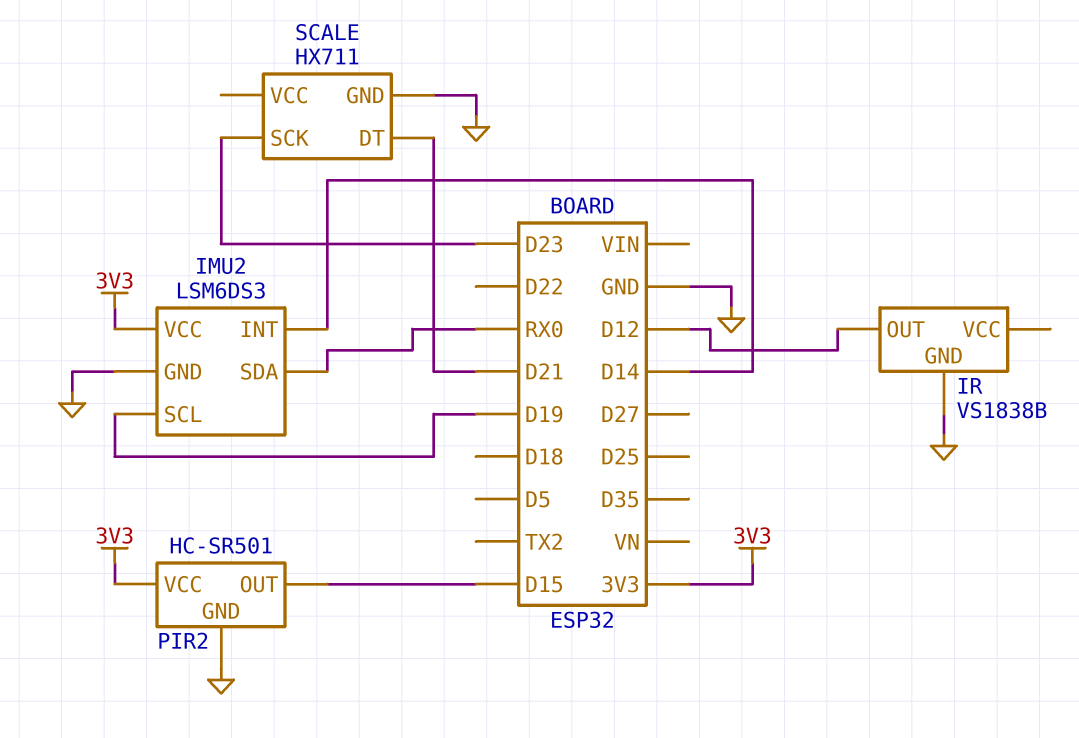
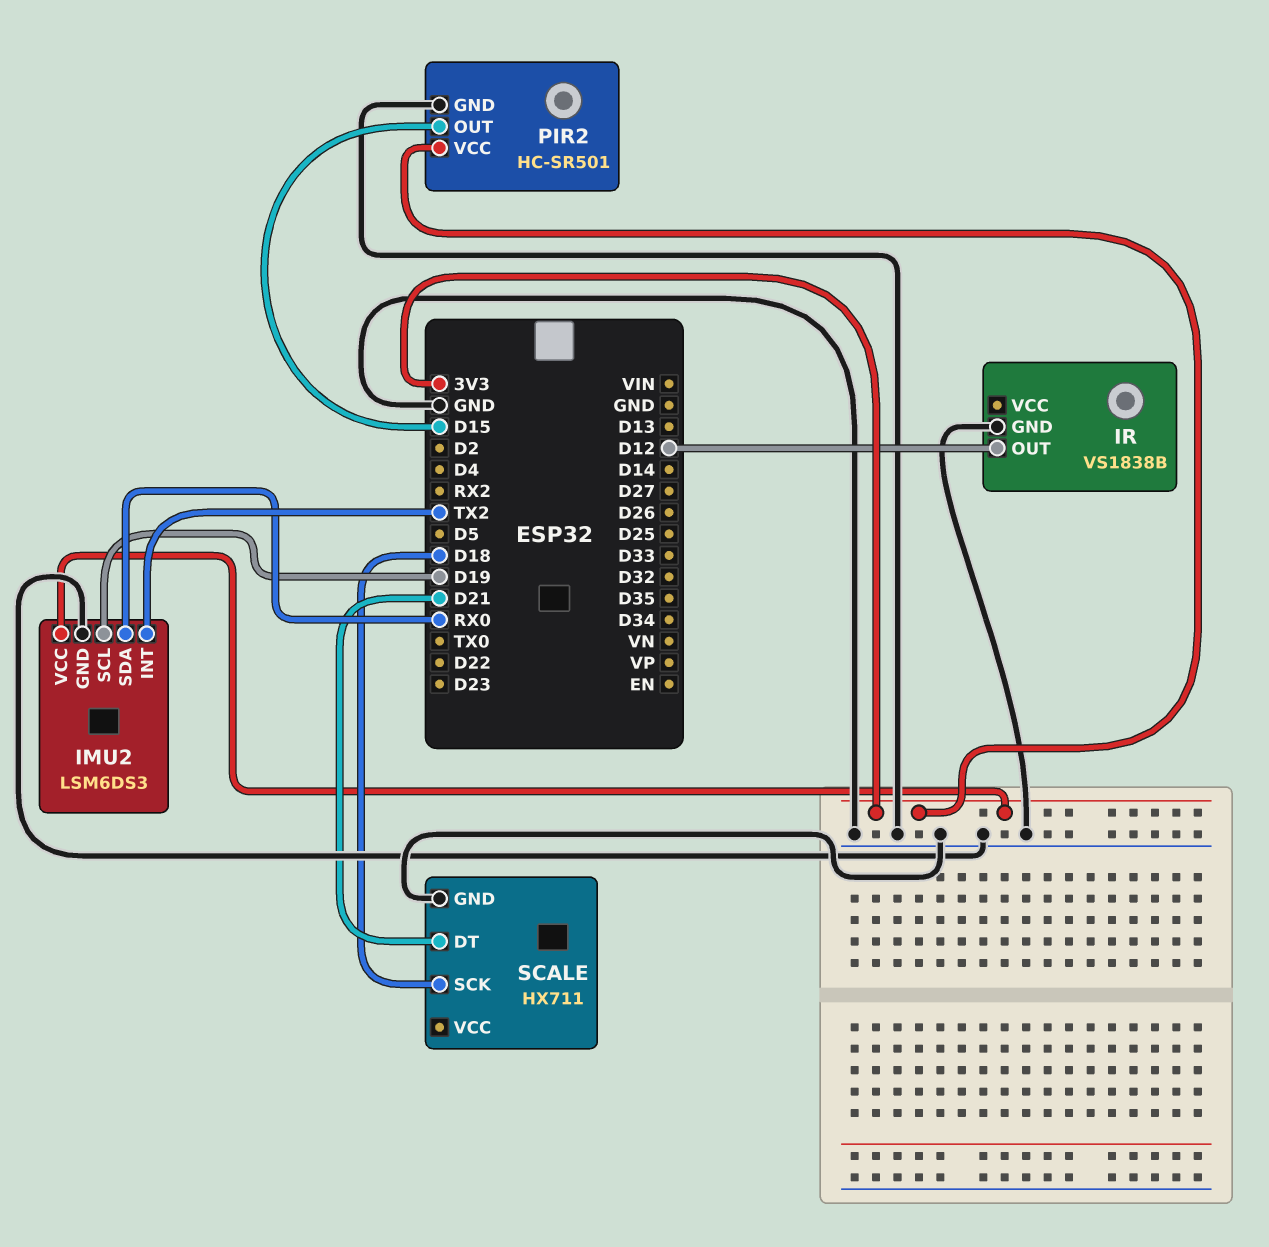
IMU2 pin INT: D14 -> TX2
SCALE pin SCK: D23 -> D18

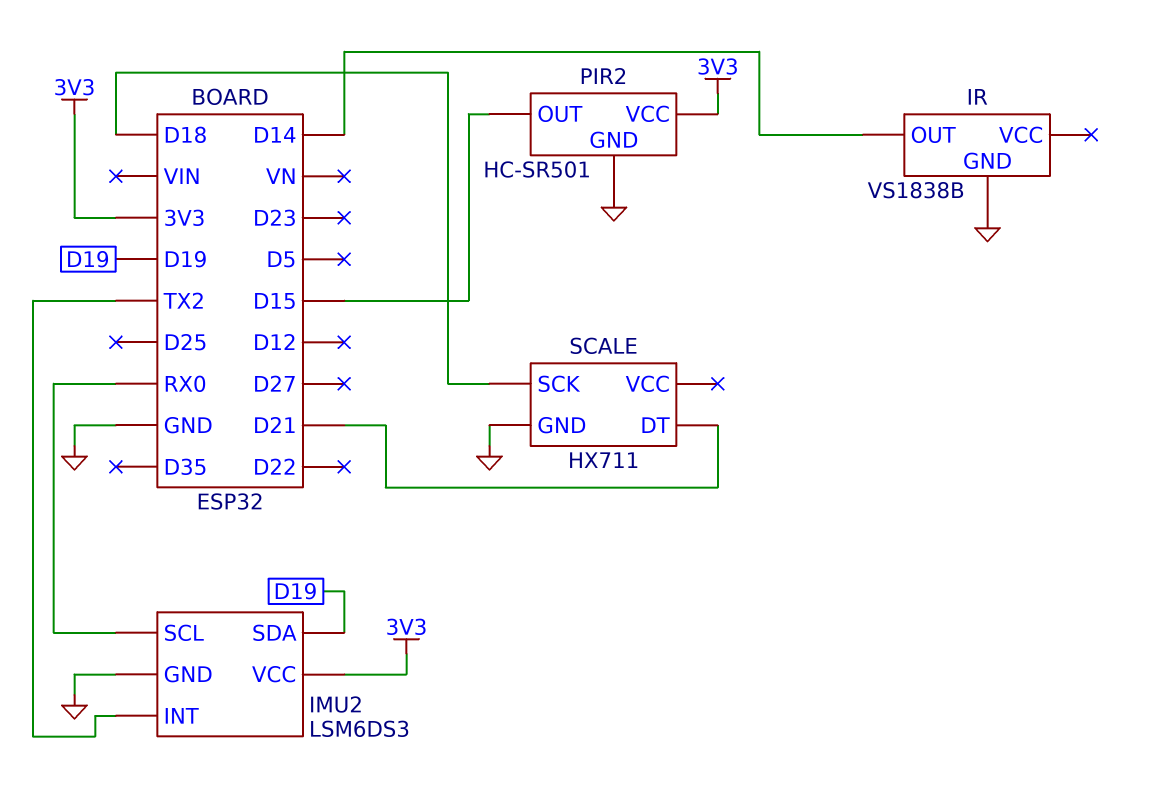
IMU2 pin SCL: D19 -> RX0
IMU2 pin SDA: RX0 -> D19
IR pin OUT: D12 -> D14

